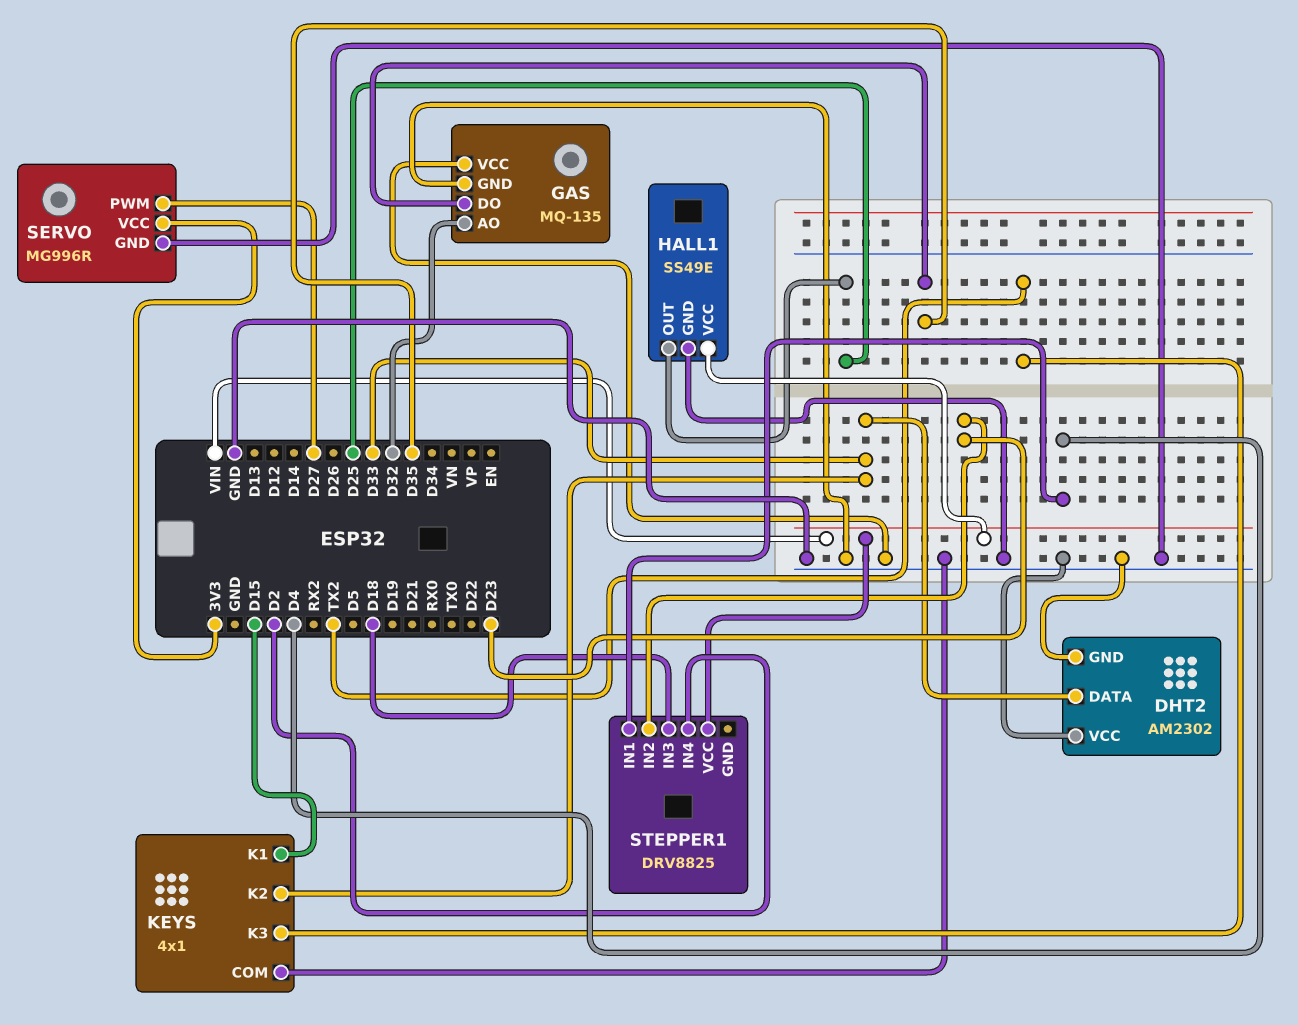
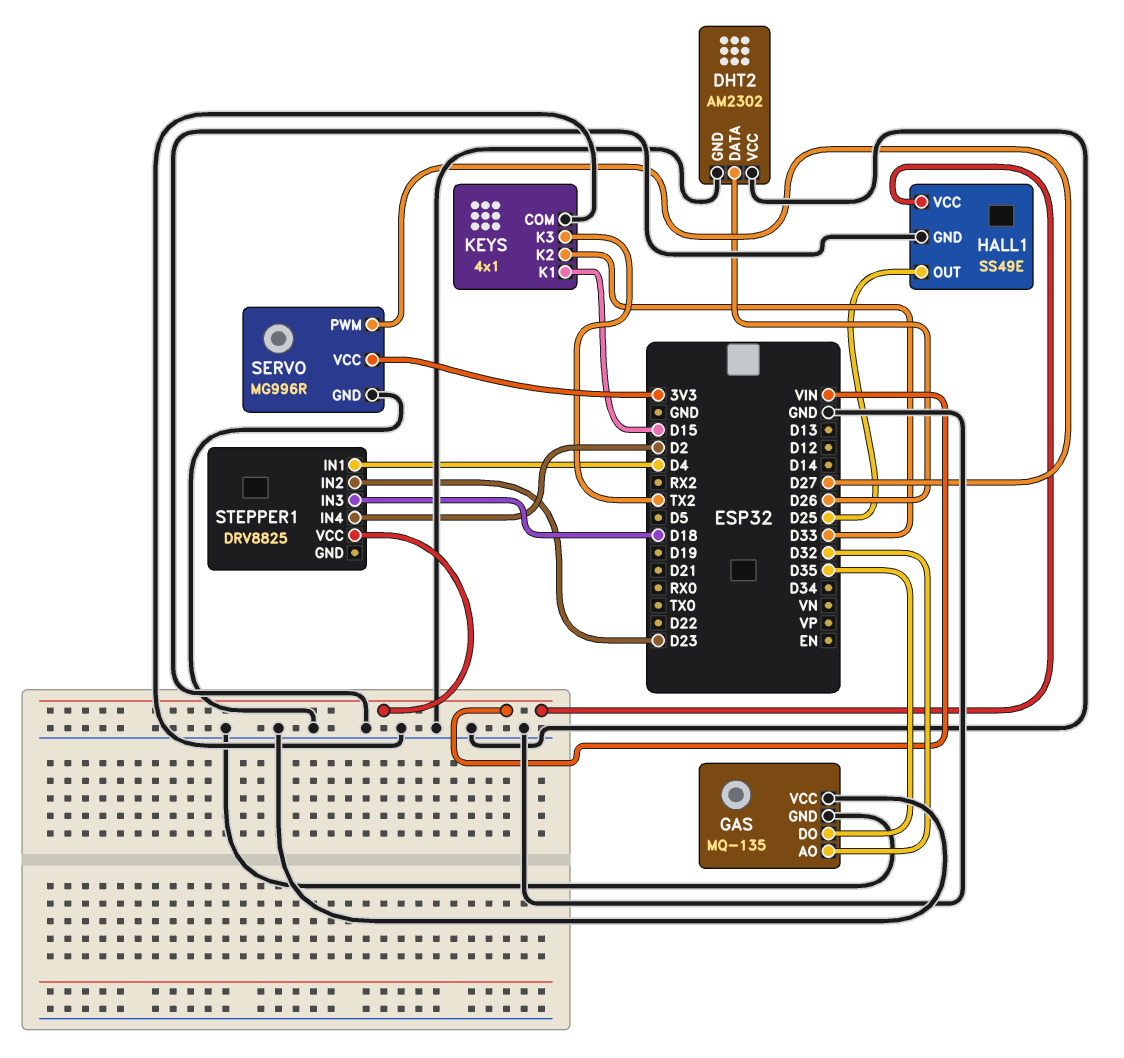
DHT2 pin DATA: D33 -> D26

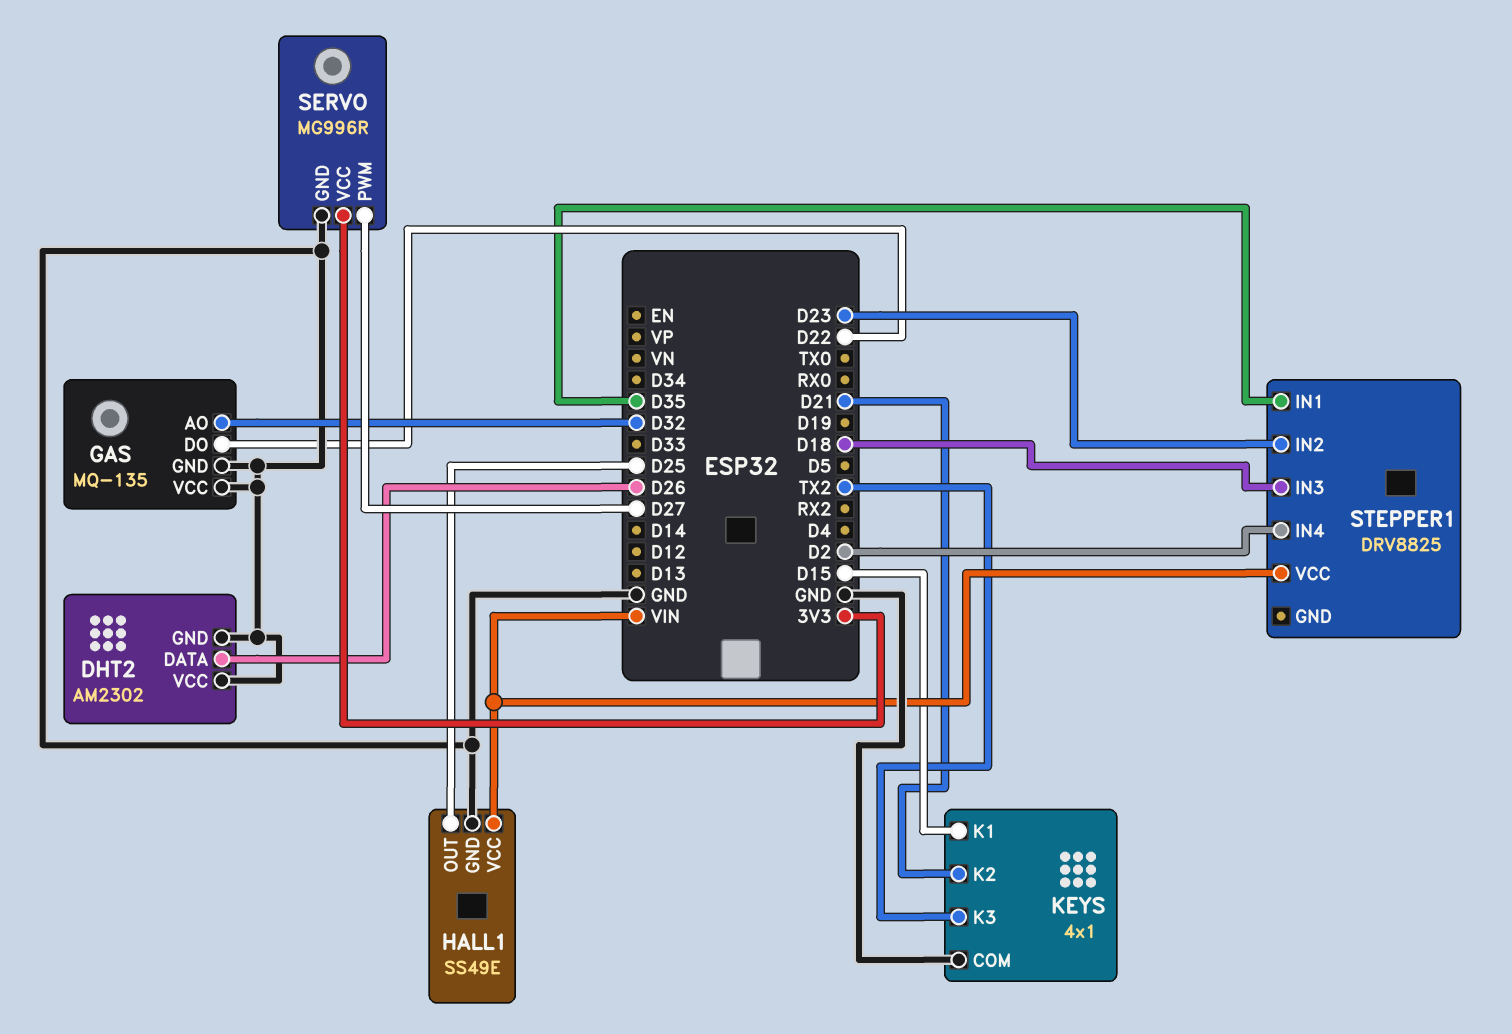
GAS pin DO: D35 -> D22
KEYS pin K2: D33 -> D21
STEPPER1 pin IN1: D4 -> D35

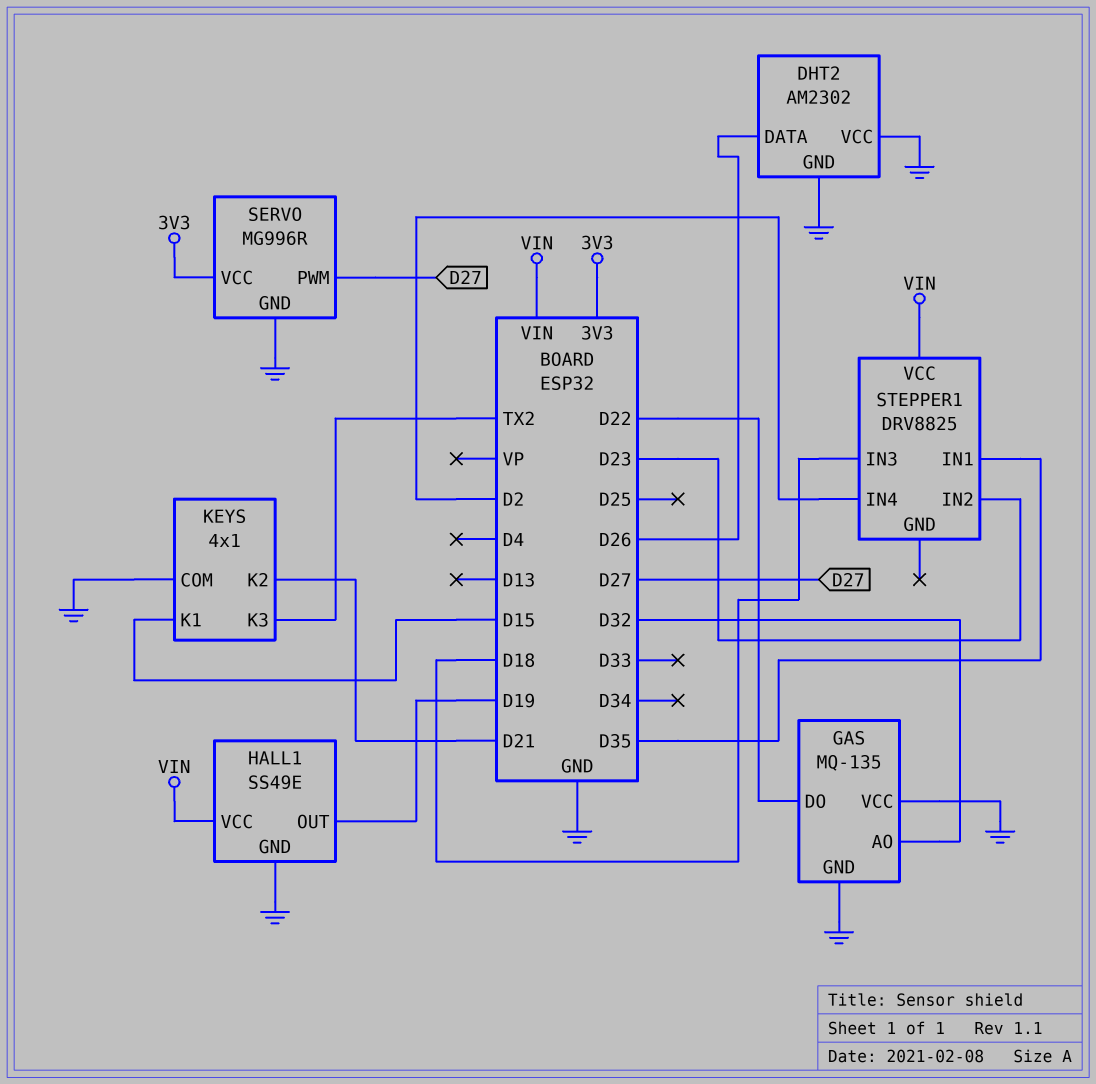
HALL1 pin OUT: D25 -> D19

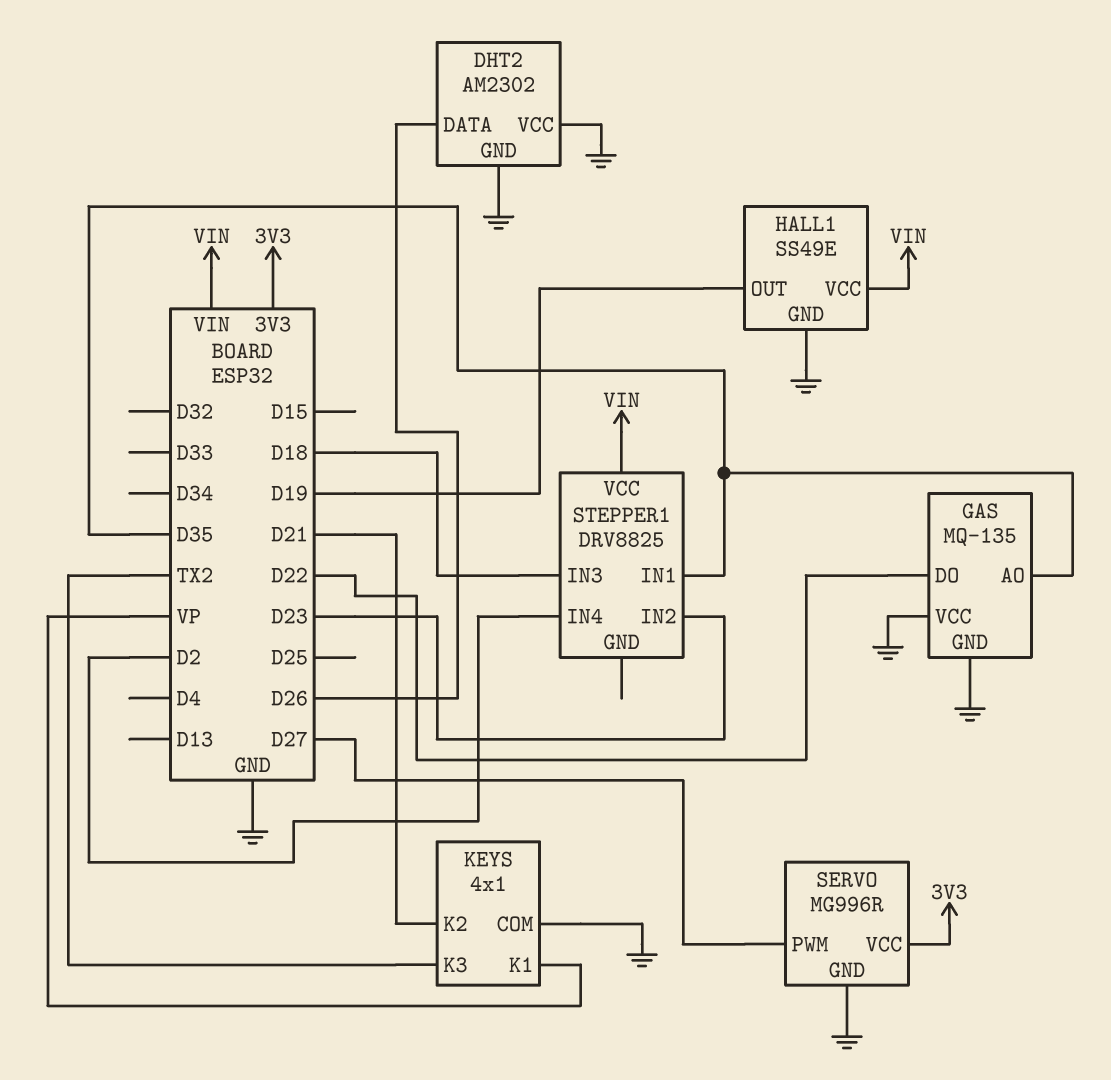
GAS pin AO: D32 -> D35
KEYS pin K1: D15 -> VP

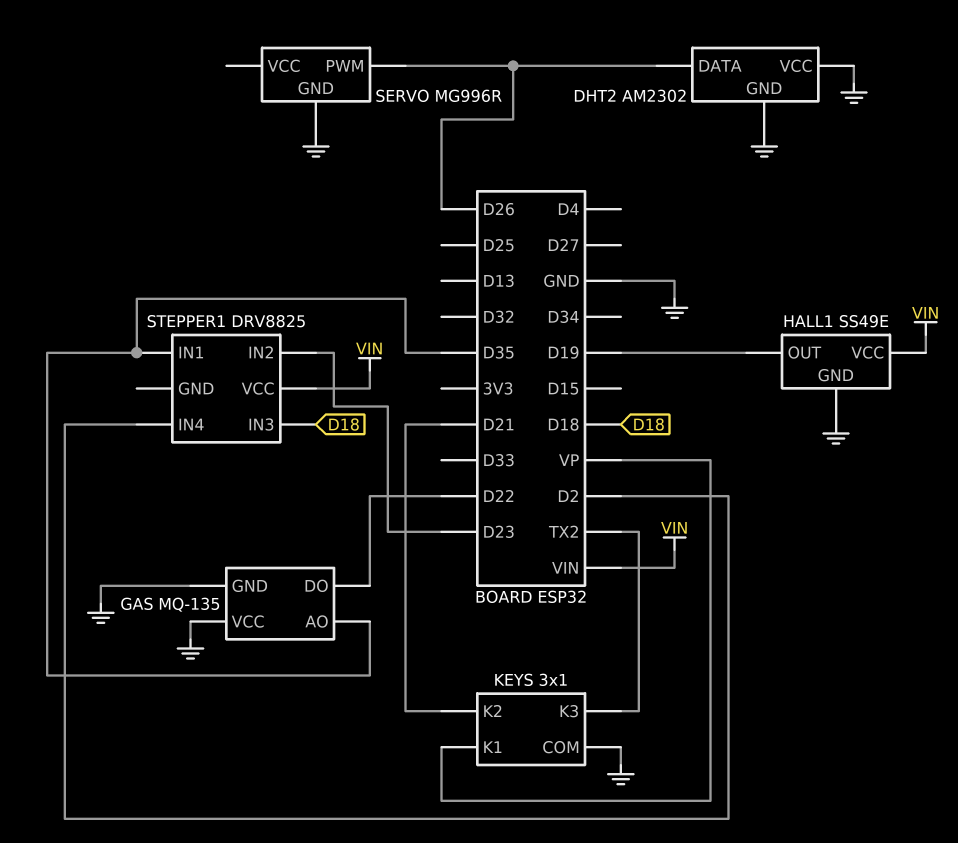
KEYS: 4x1 -> 3x1
SERVO pin PWM: D27 -> D26
SERVO pin VCC: 3V3 -> none

